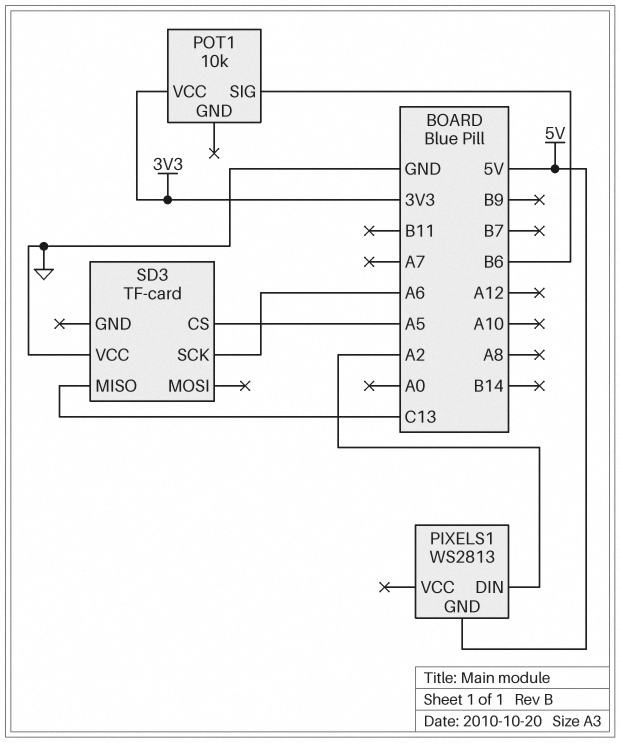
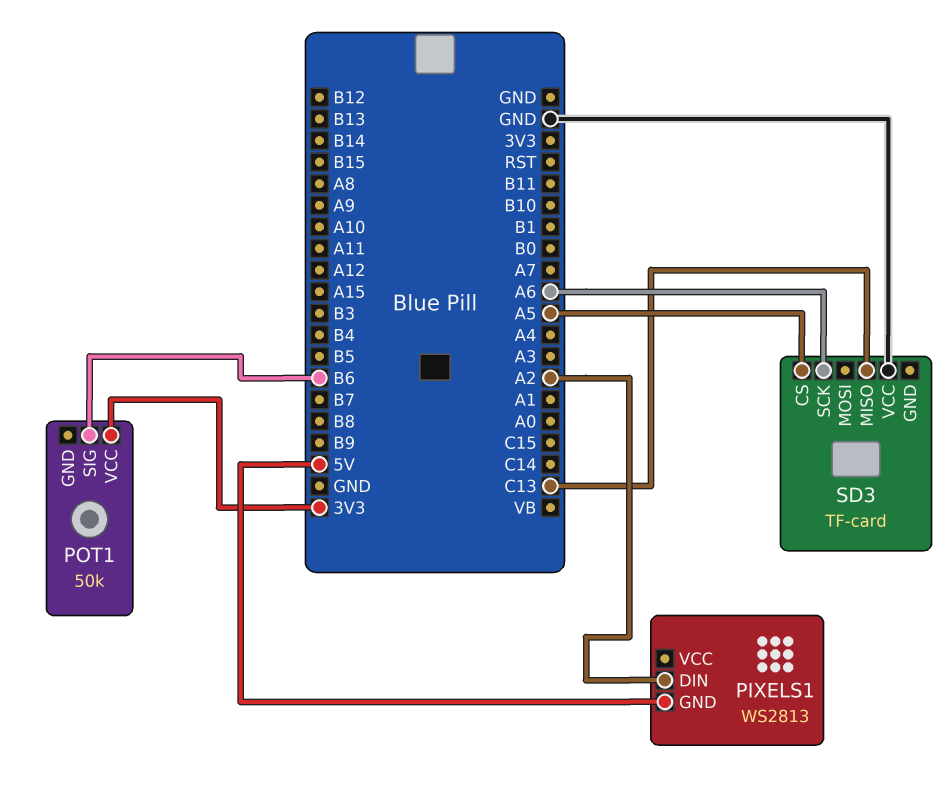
POT1: 10k -> 50k

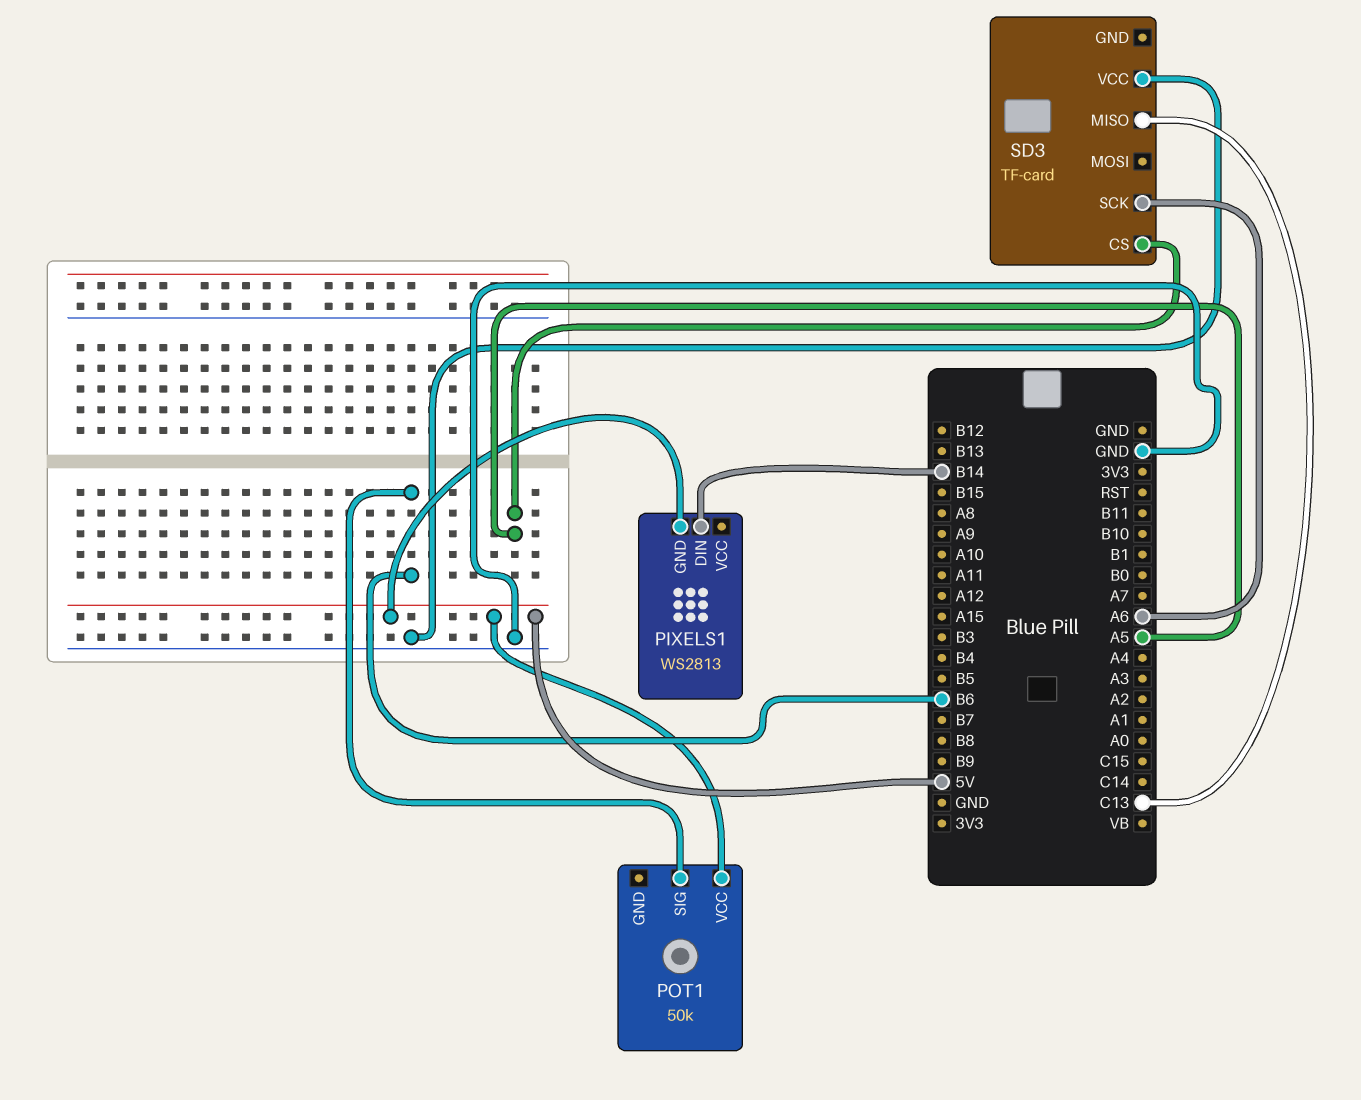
PIXELS1 pin DIN: A2 -> B14
POT1 pin VCC: 3V3 -> 5V

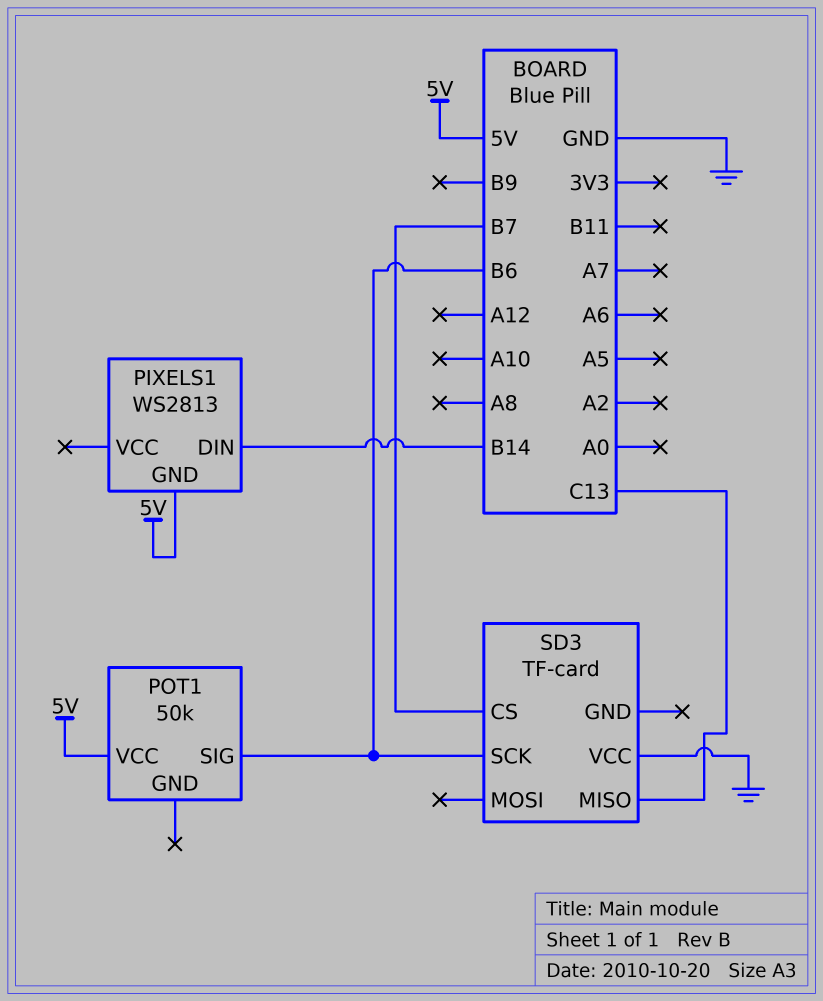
SD3 pin CS: A5 -> B7
SD3 pin SCK: A6 -> B6

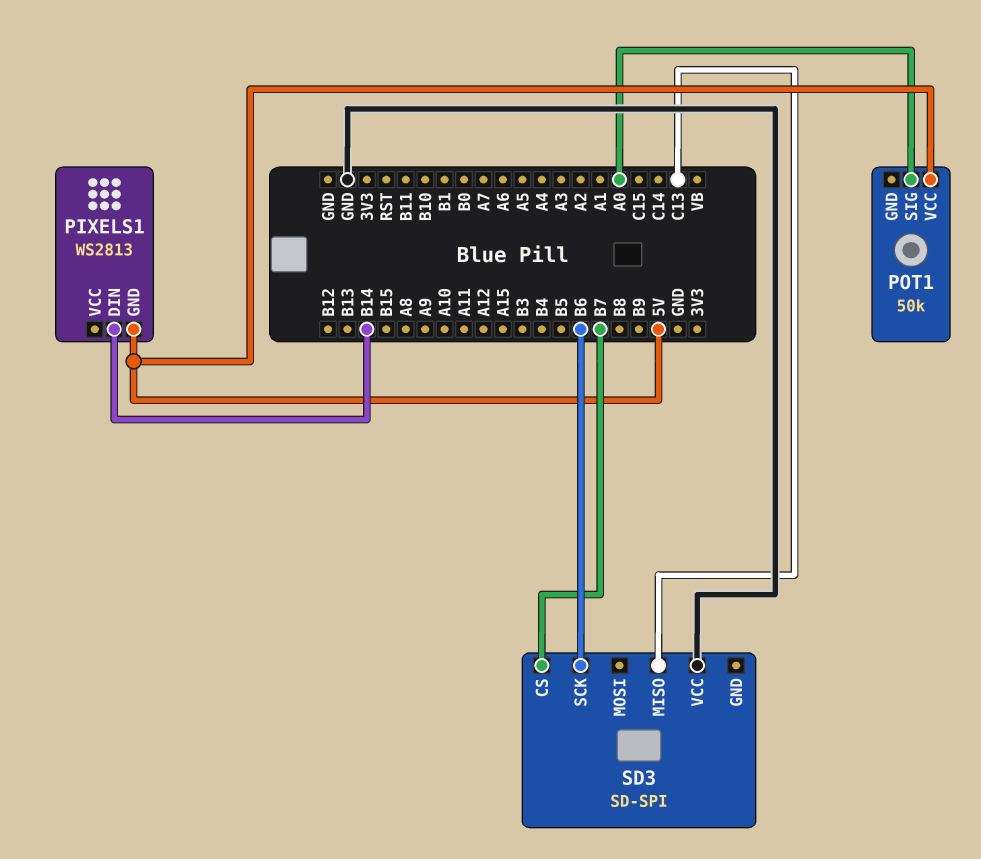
POT1 pin SIG: B6 -> A0
SD3: TF-card -> SD-SPI

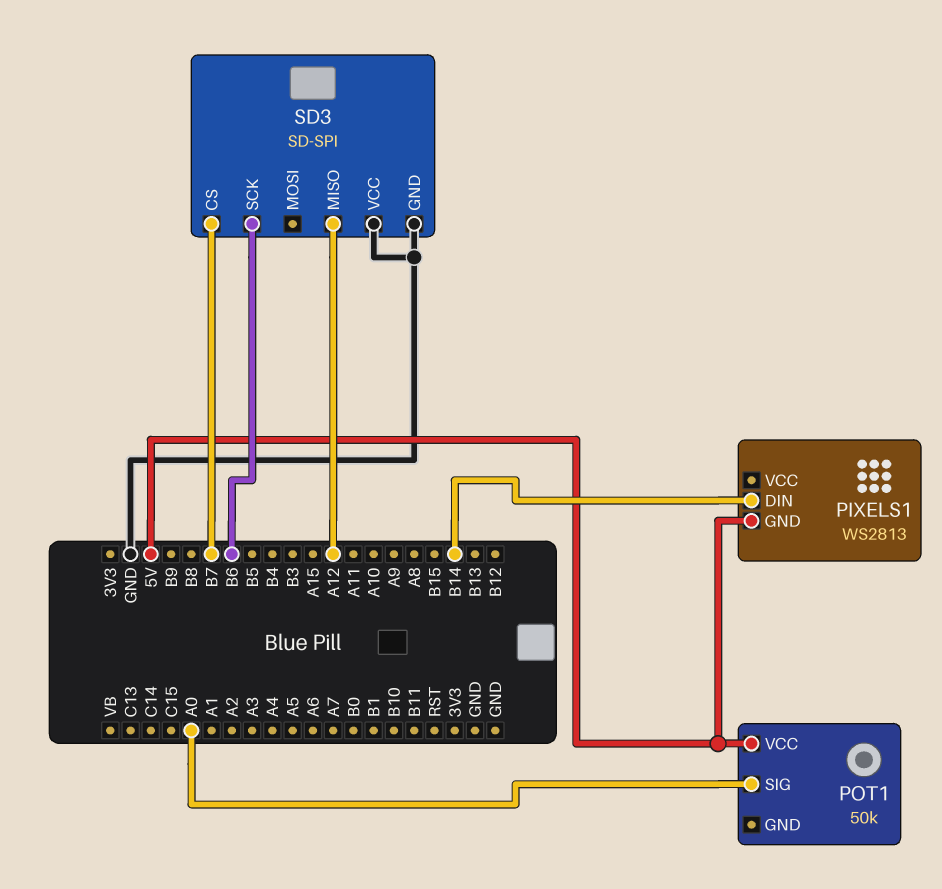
SD3 pin GND: none -> GND
SD3 pin MISO: C13 -> A12

